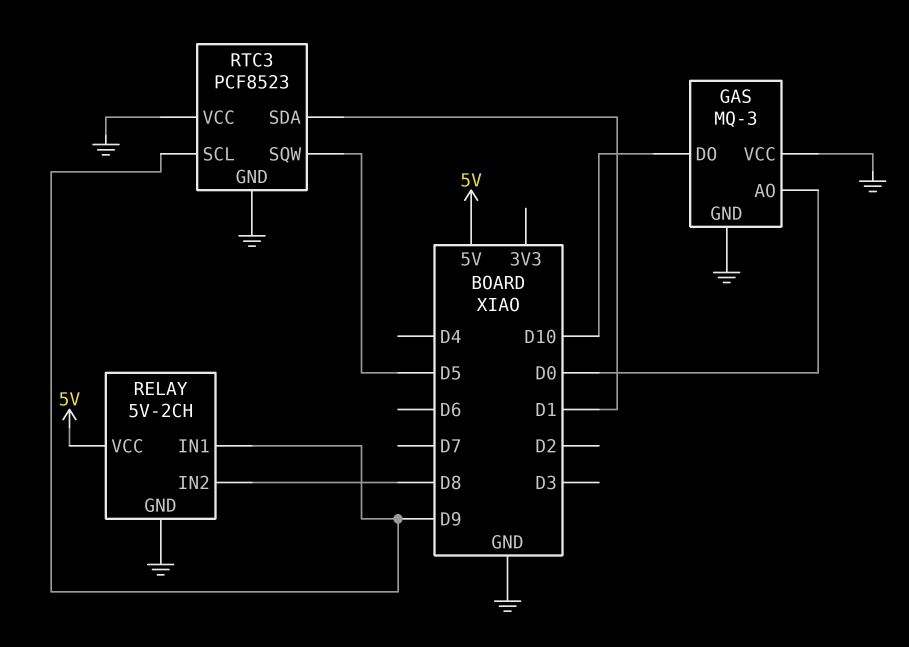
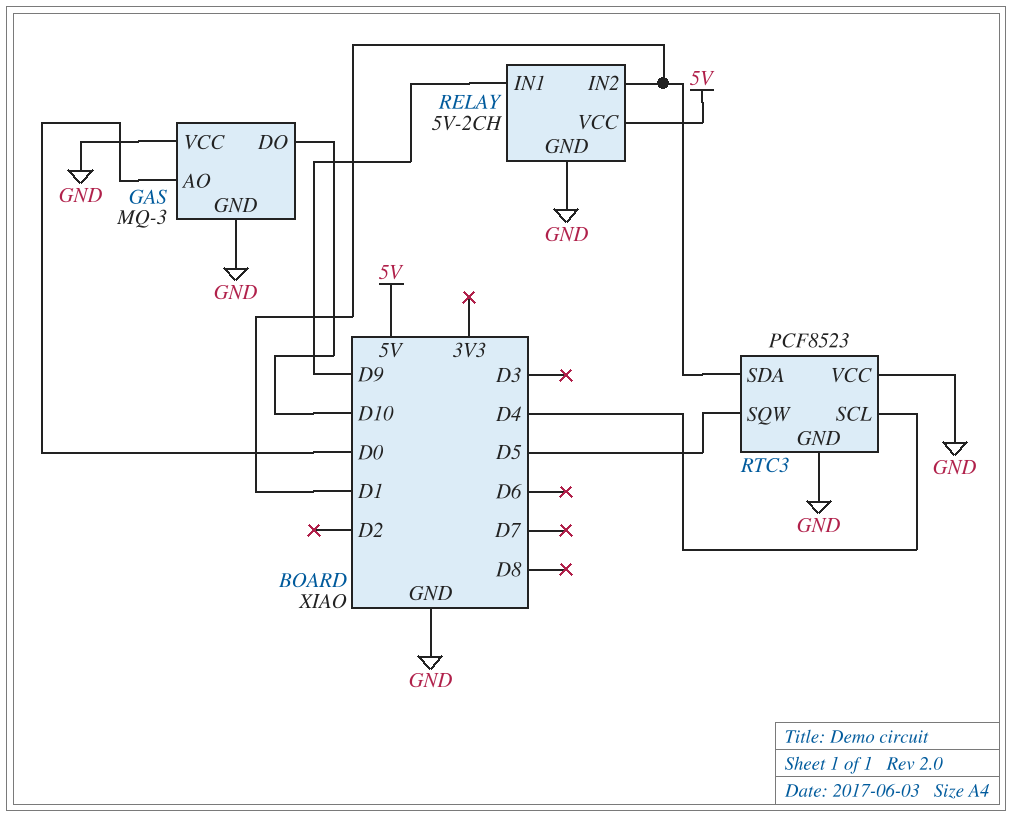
RELAY pin IN2: D8 -> D1
RTC3 pin SCL: D9 -> D4

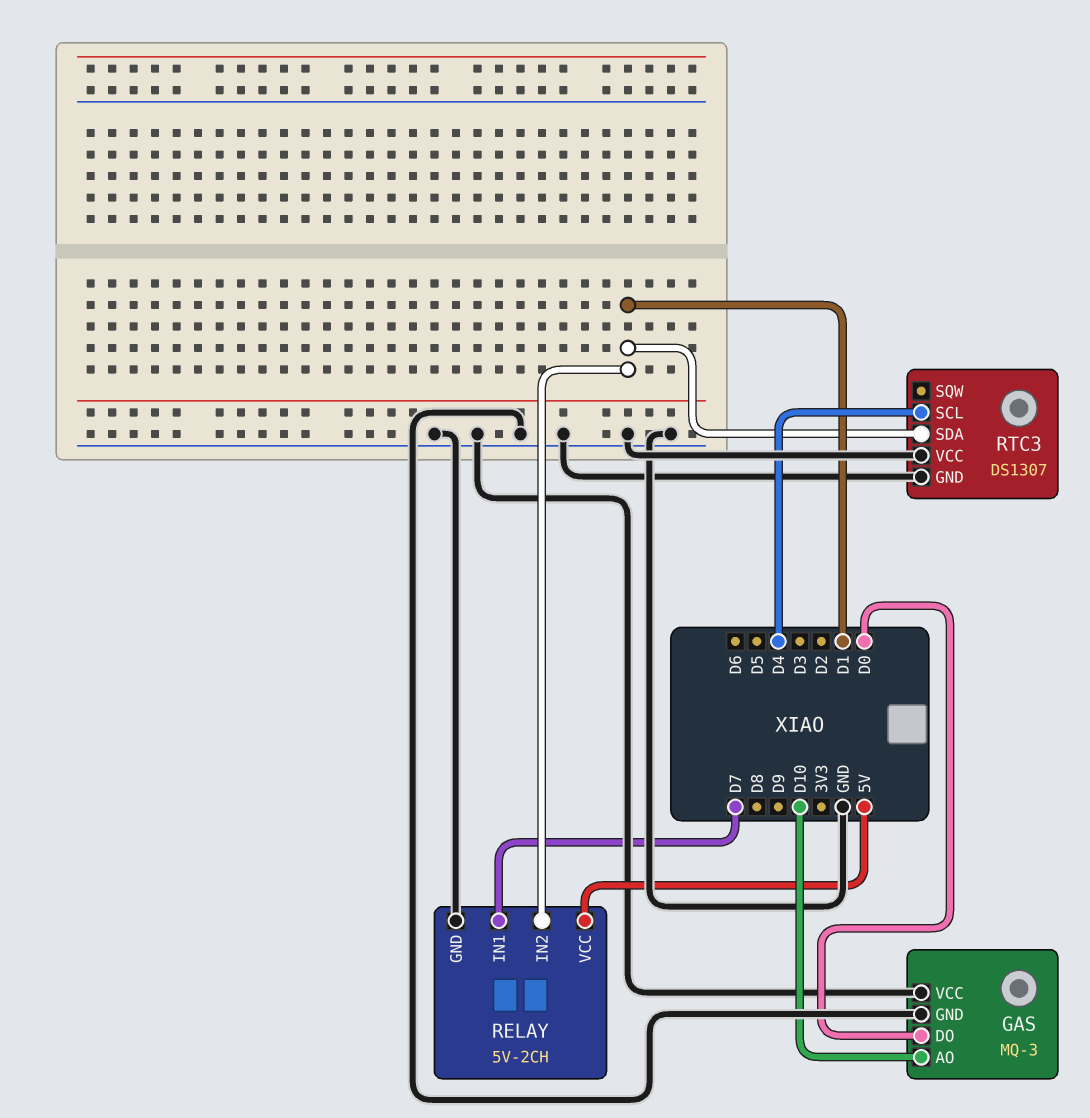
GAS pin AO: D0 -> D10
GAS pin DO: D10 -> D0
RELAY pin IN1: D9 -> D7
RTC3: PCF8523 -> DS1307
RTC3 pin SQW: D5 -> none

